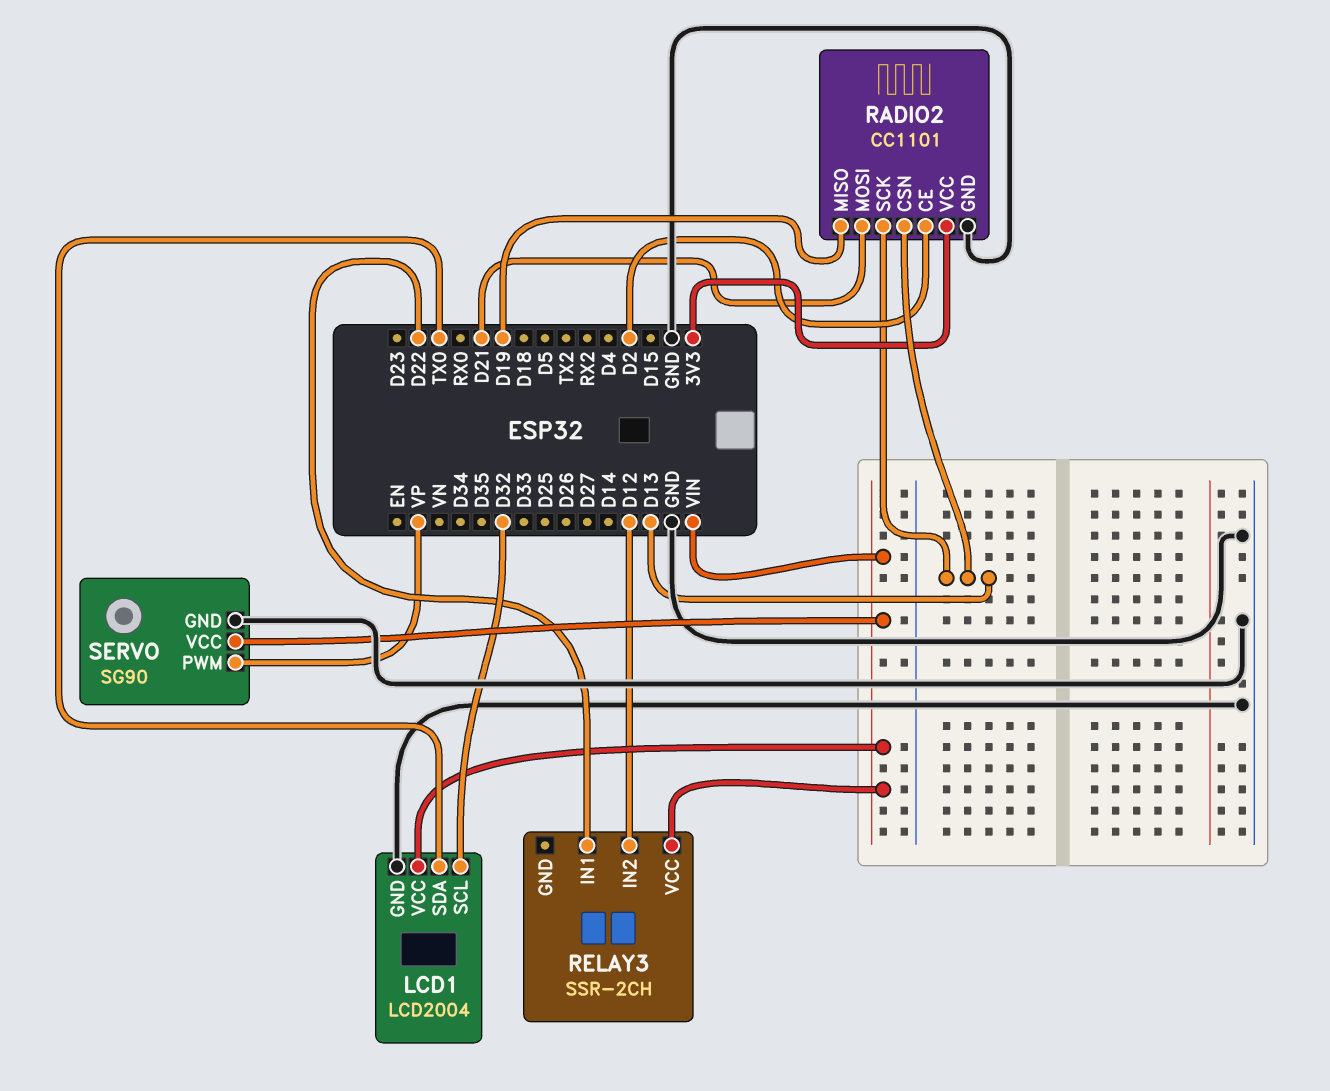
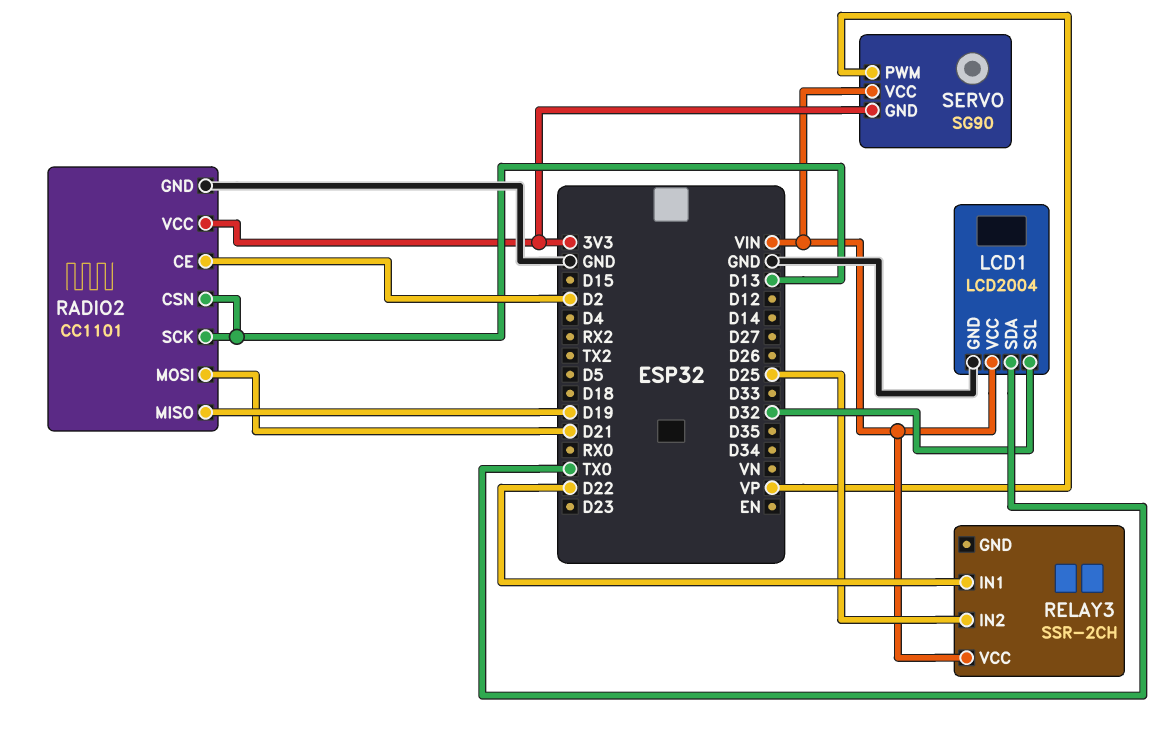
RELAY3 pin IN2: D12 -> D25
SERVO pin GND: GND -> 3V3

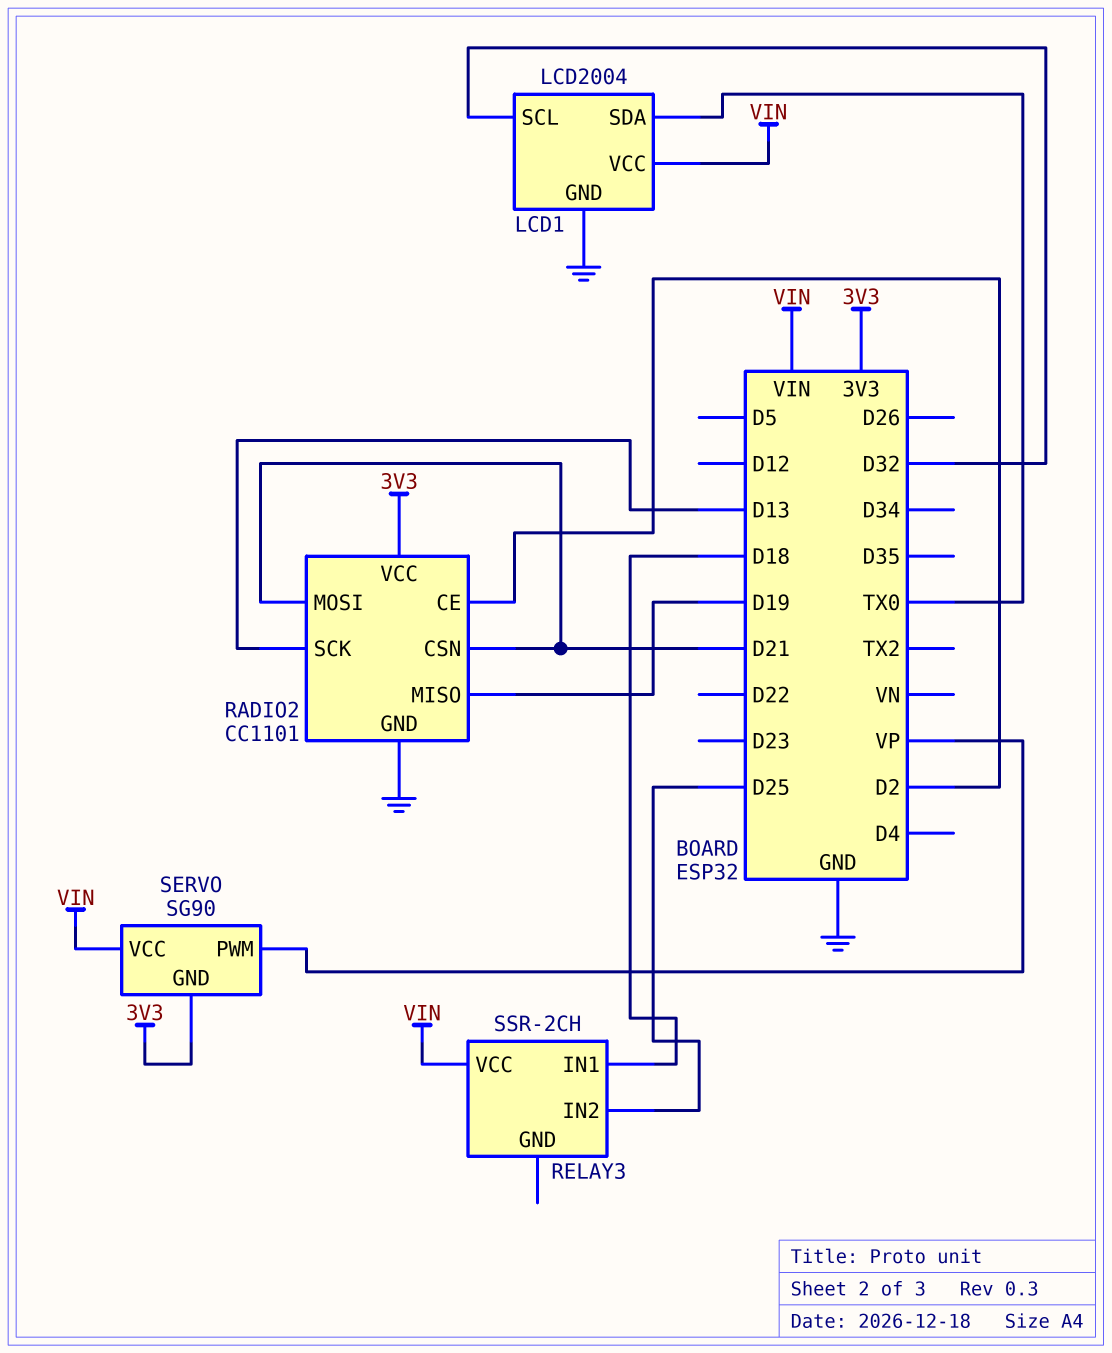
RADIO2 pin CSN: D13 -> D21
RELAY3 pin IN1: D22 -> D18

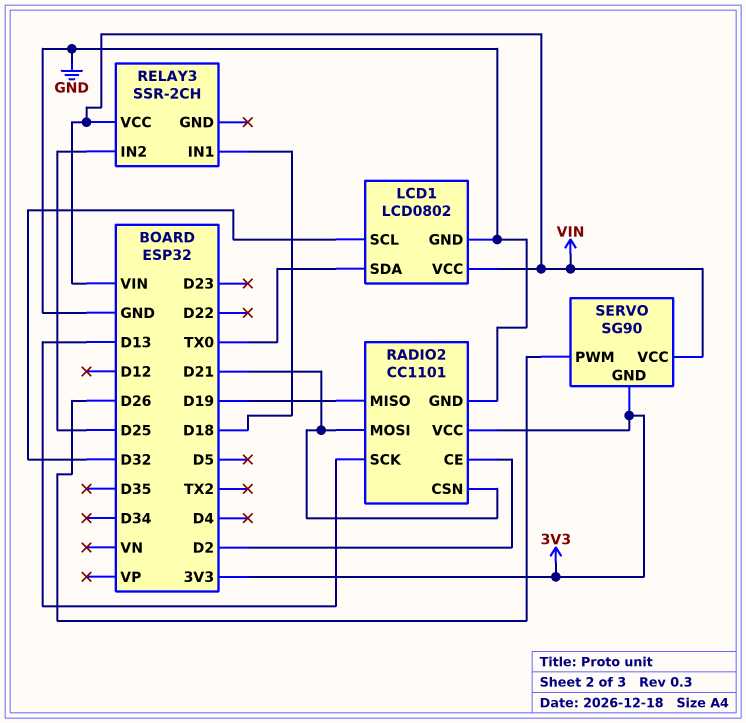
LCD1: LCD2004 -> LCD0802
SERVO pin PWM: VP -> D26

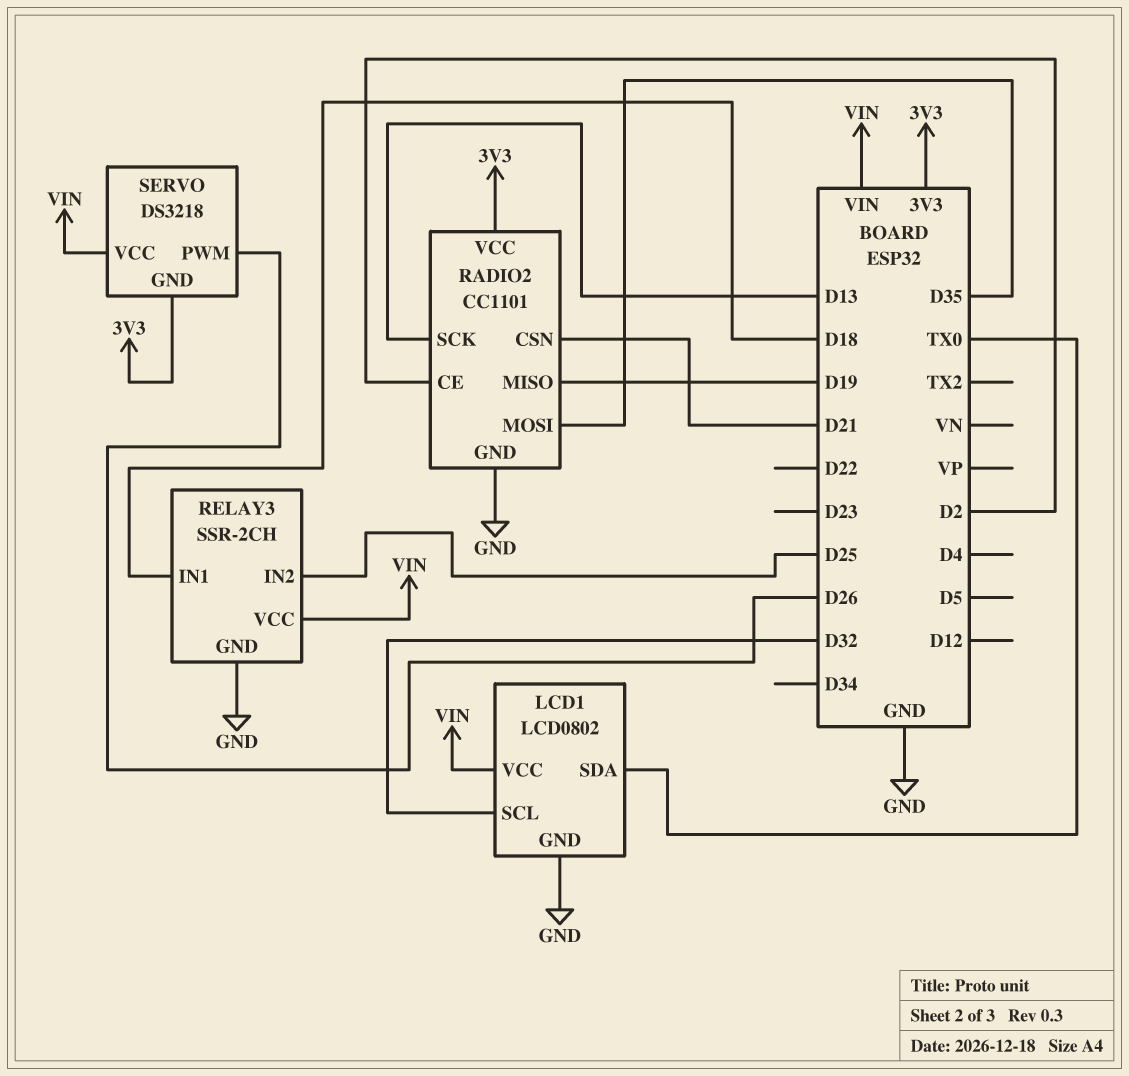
RADIO2 pin MOSI: D21 -> D35
RELAY3 pin GND: none -> GND
SERVO: SG90 -> DS3218

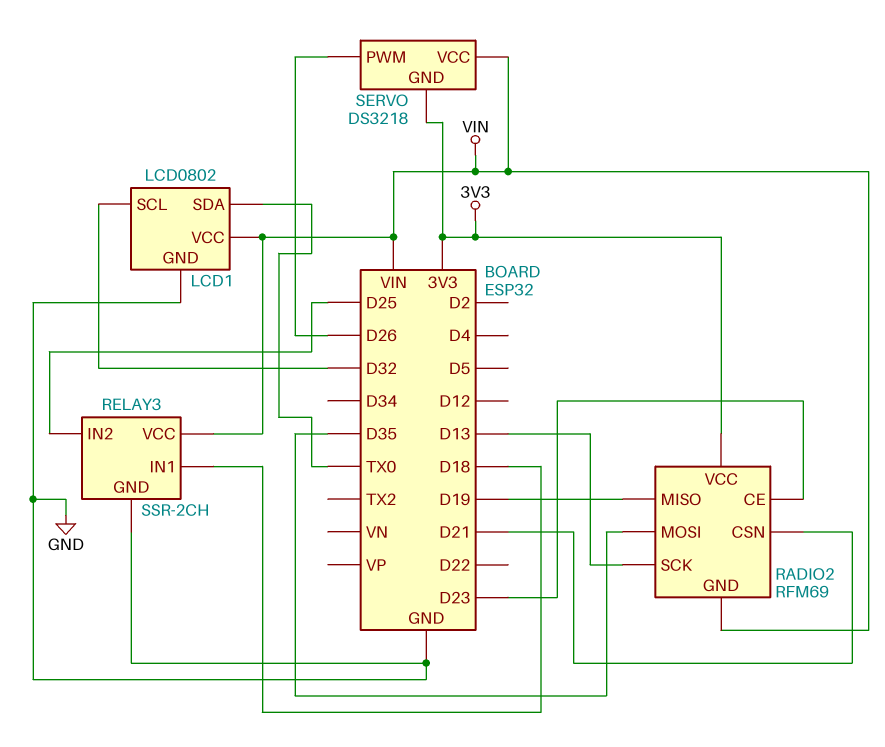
RADIO2: CC1101 -> RFM69
RADIO2 pin CE: D2 -> D23
RADIO2 pin GND: GND -> VIN

